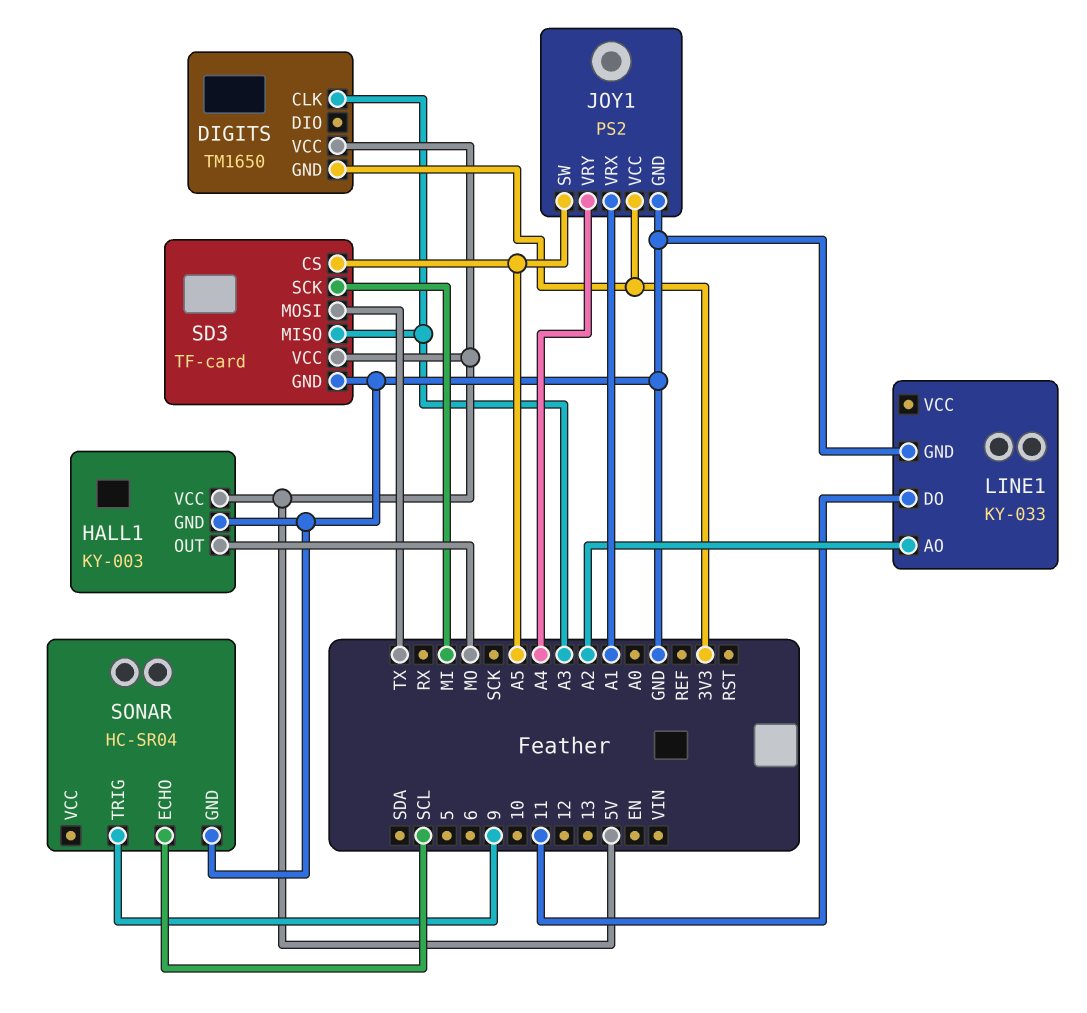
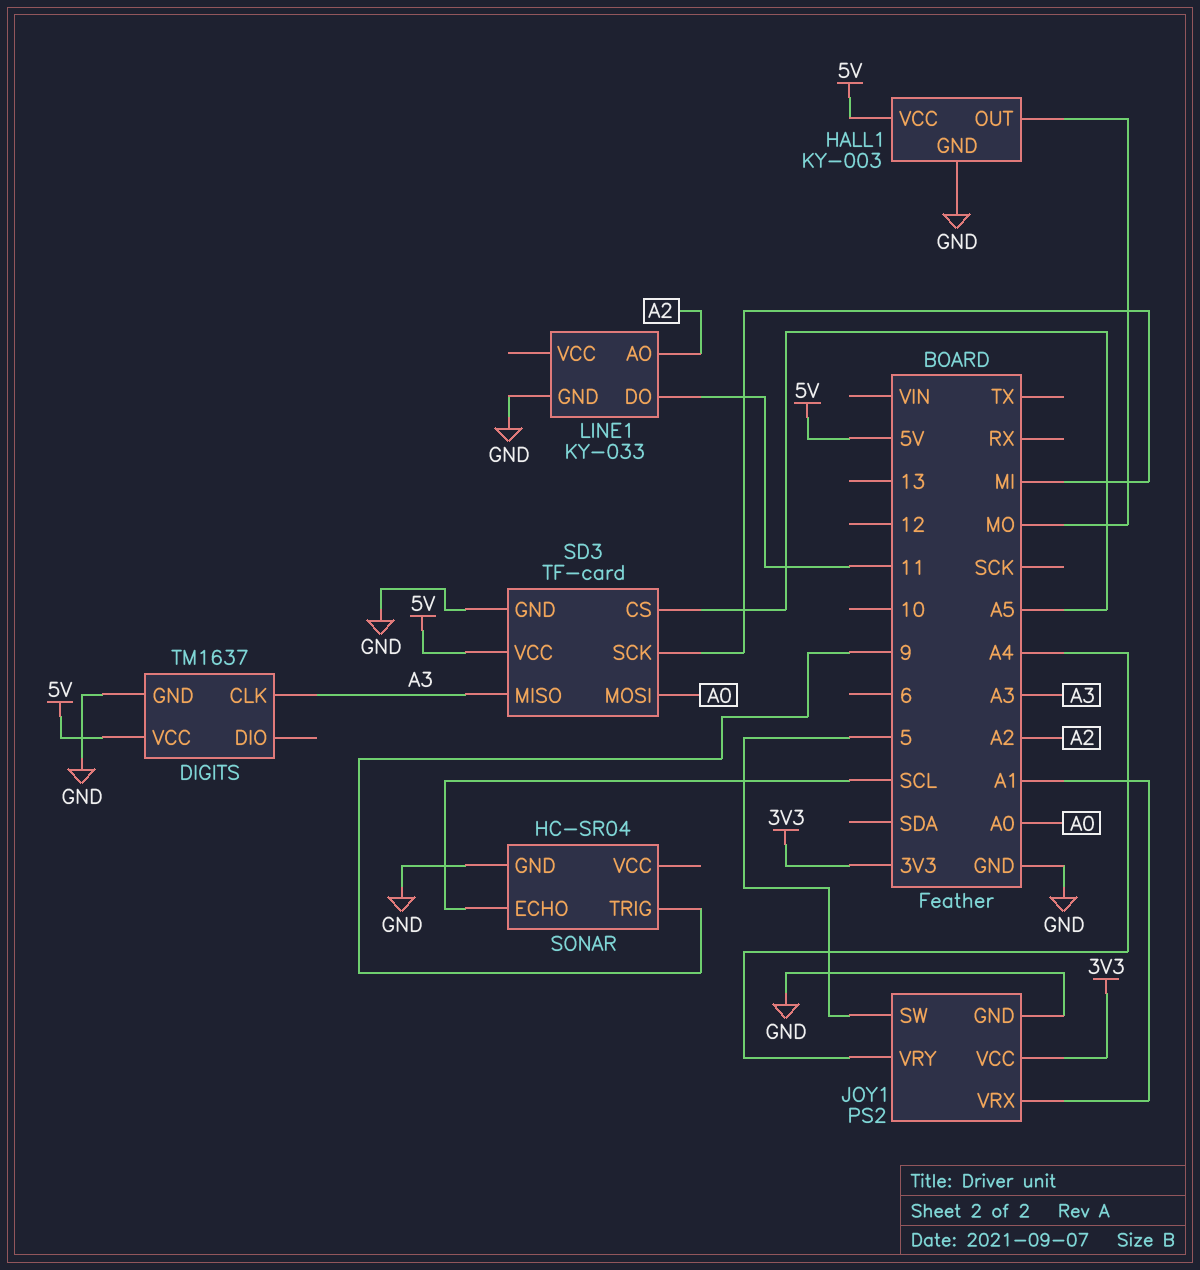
DIGITS: TM1650 -> TM1637
DIGITS pin GND: 3V3 -> GND
JOY1 pin SW: A5 -> 5
SD3 pin MOSI: TX -> A0

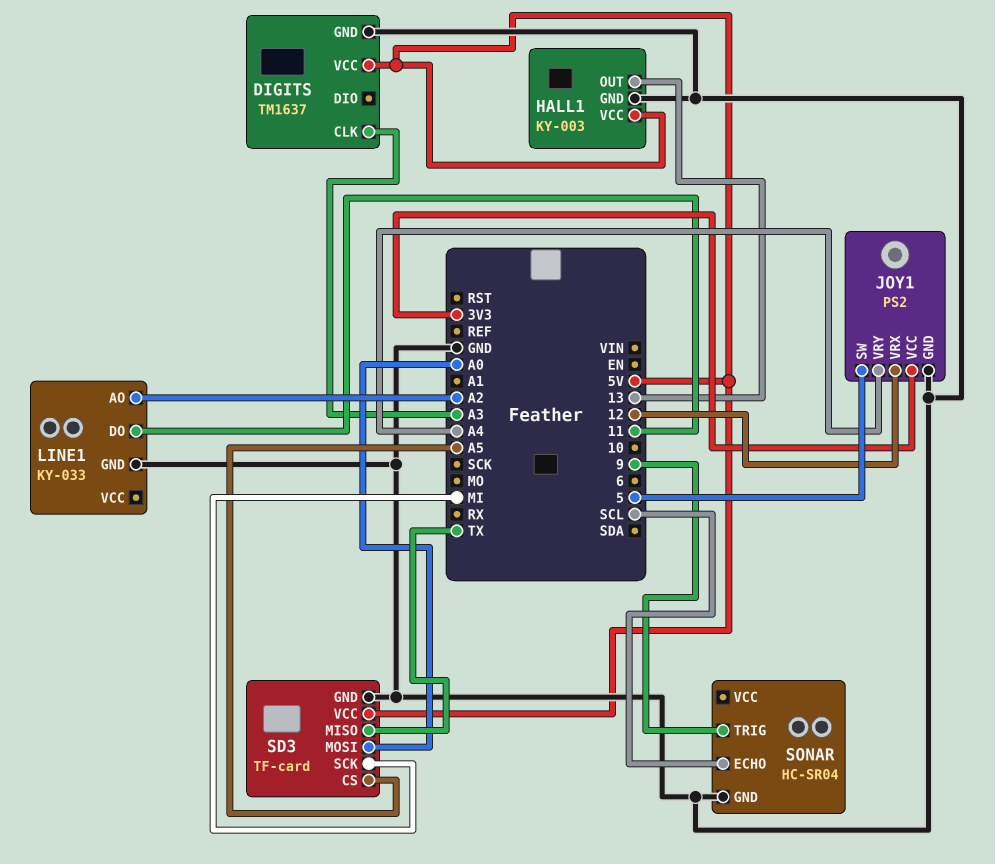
HALL1 pin OUT: MO -> 13
JOY1 pin VRX: A1 -> 12
SD3 pin MISO: A3 -> TX

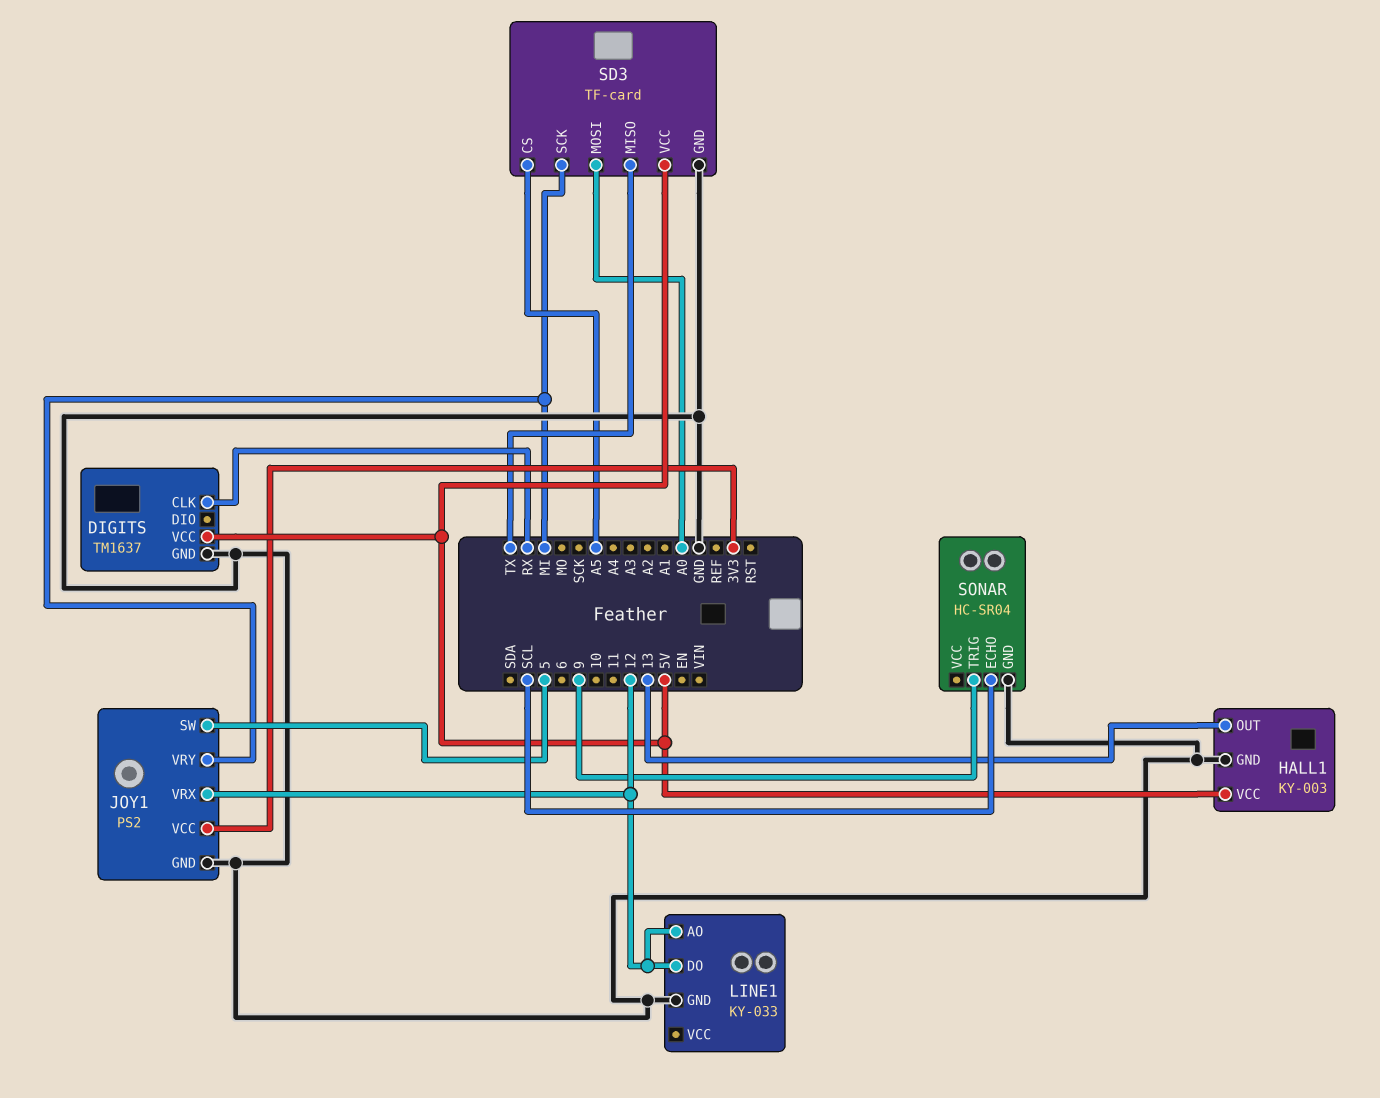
DIGITS pin CLK: A3 -> RX
JOY1 pin VRY: A4 -> MI
LINE1 pin AO: A2 -> 12
LINE1 pin DO: 11 -> 12

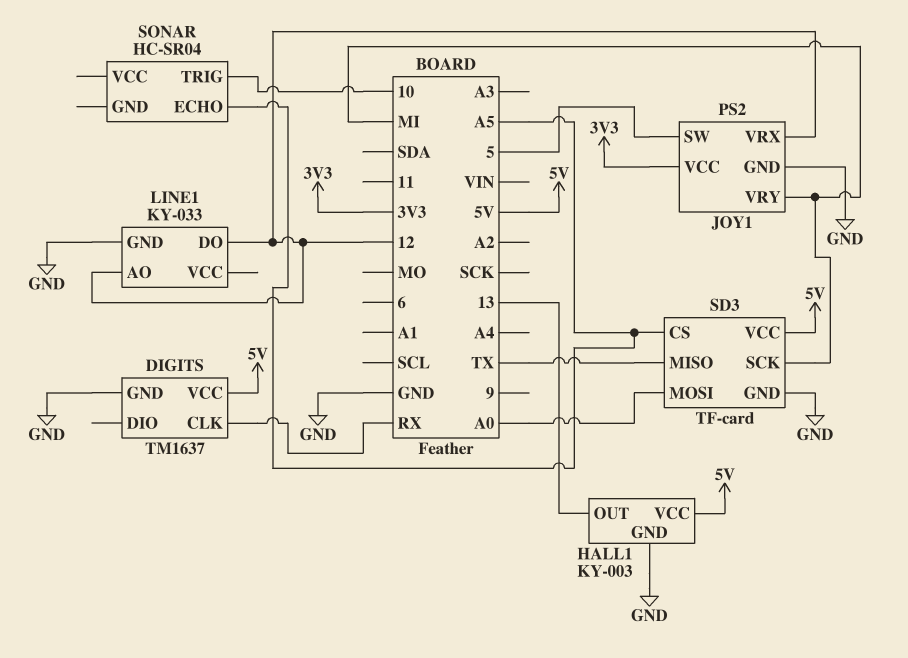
SONAR pin ECHO: SCL -> A5
SONAR pin GND: GND -> none
SONAR pin TRIG: 9 -> 10

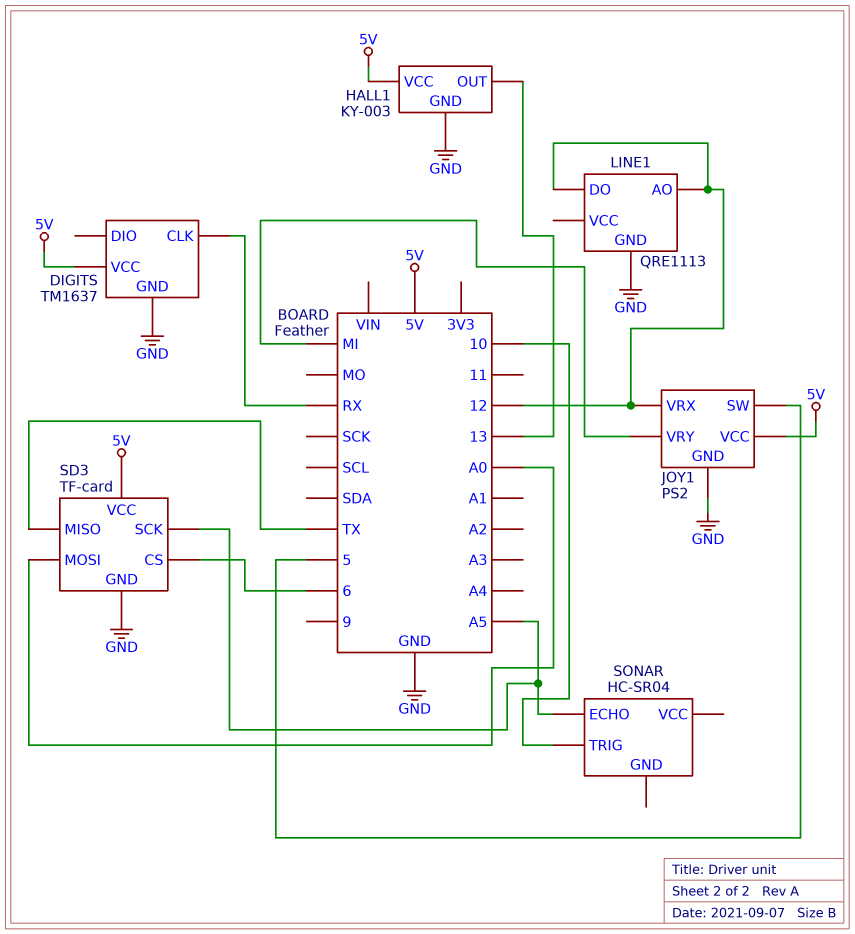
JOY1 pin VCC: 3V3 -> 5V
LINE1: KY-033 -> QRE1113
SD3 pin CS: A5 -> 6
SD3 pin SCK: MI -> A5

